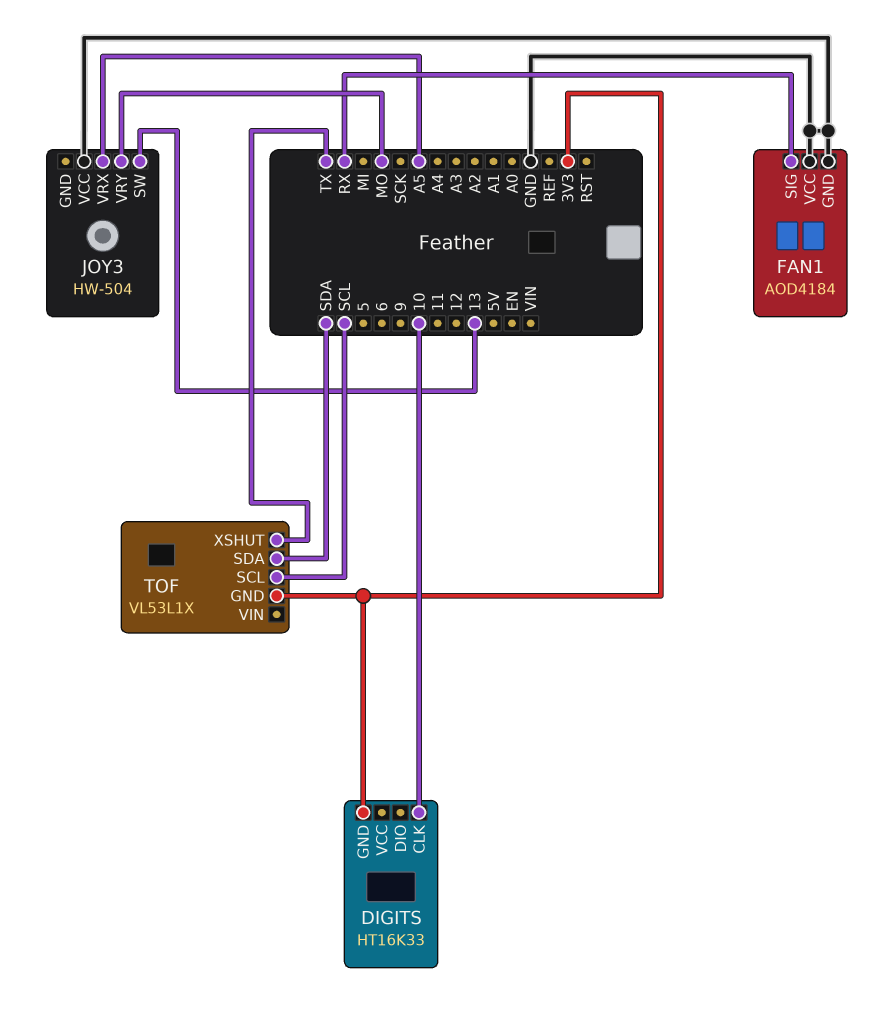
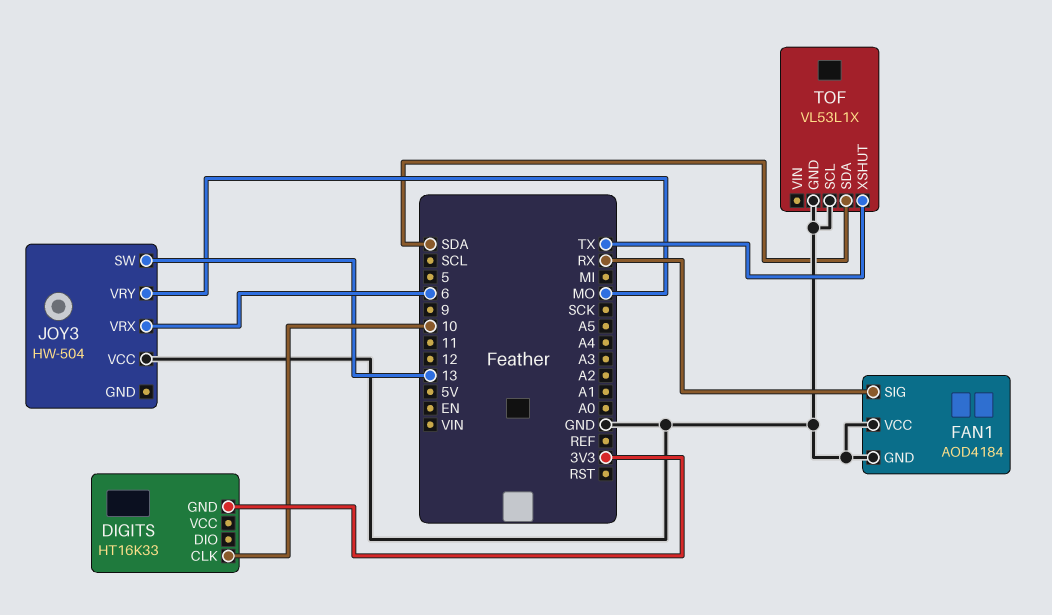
JOY3 pin VRX: A5 -> 6
TOF pin GND: 3V3 -> GND
TOF pin SCL: SCL -> GND

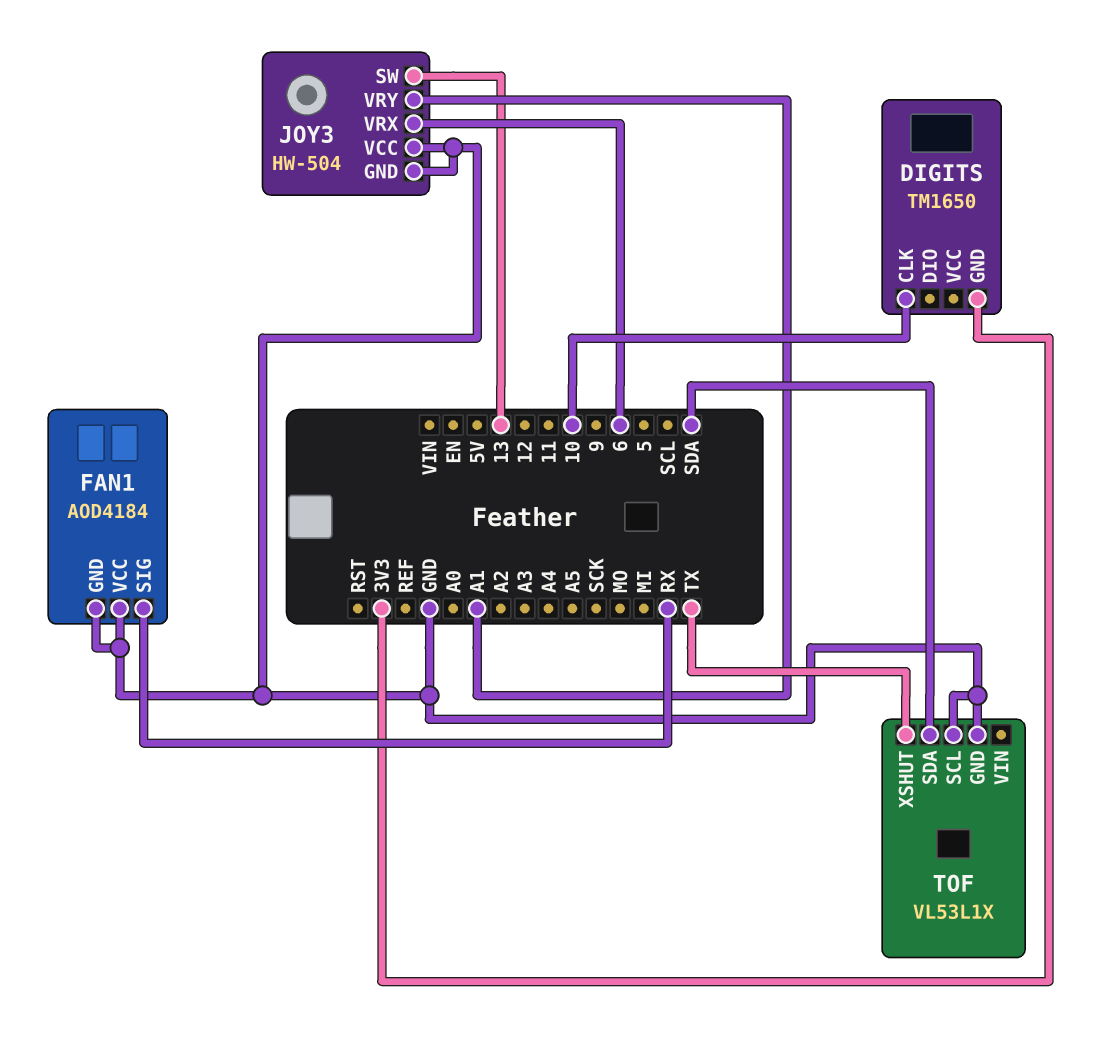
DIGITS: HT16K33 -> TM1650
JOY3 pin GND: none -> GND
JOY3 pin VRY: MO -> A1

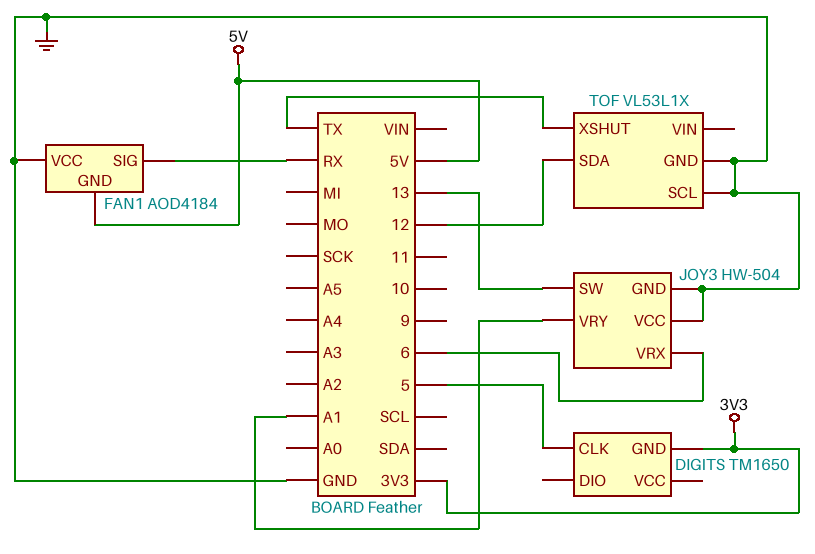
DIGITS pin CLK: 10 -> 5
FAN1 pin GND: GND -> 5V
TOF pin SDA: SDA -> 12

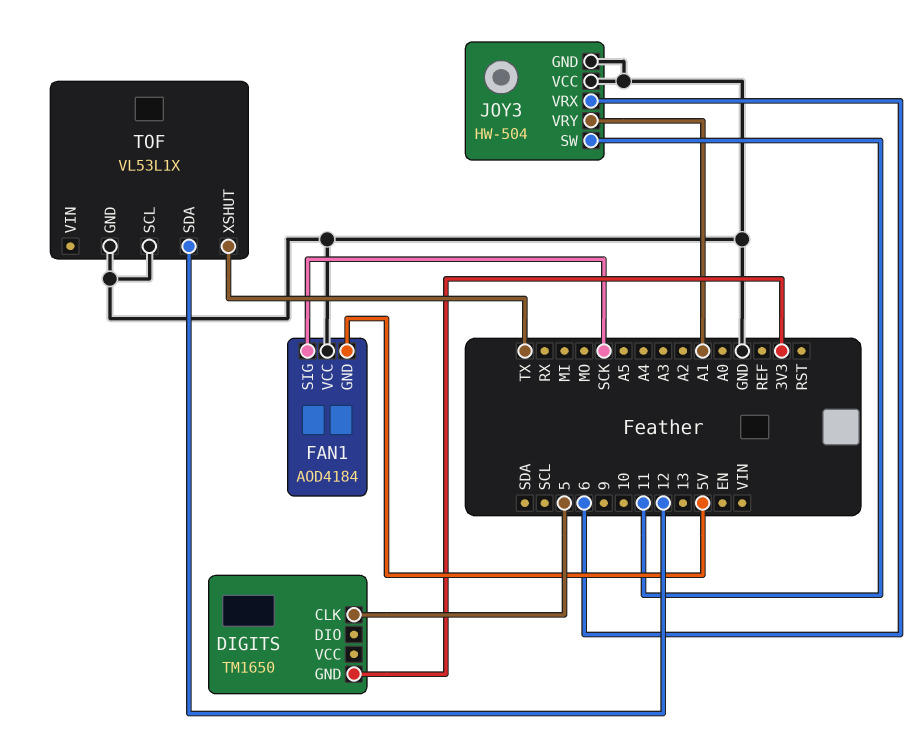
FAN1 pin SIG: RX -> SCK
JOY3 pin SW: 13 -> 11

